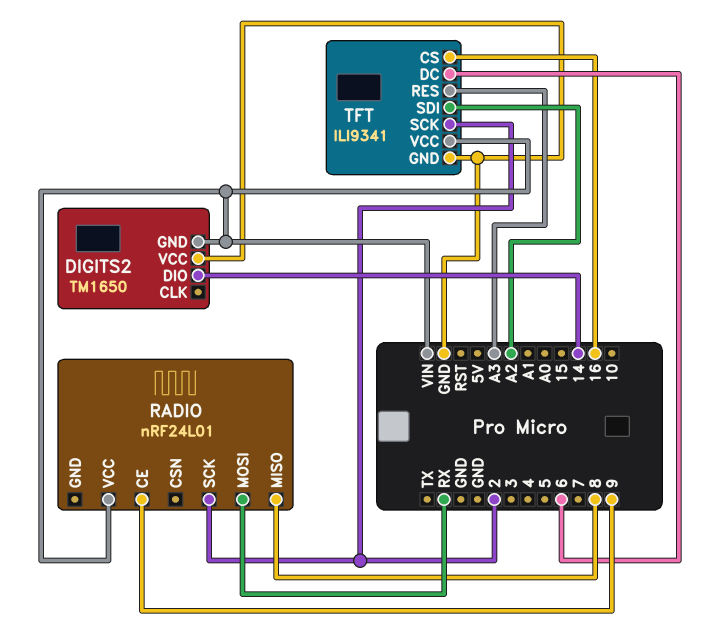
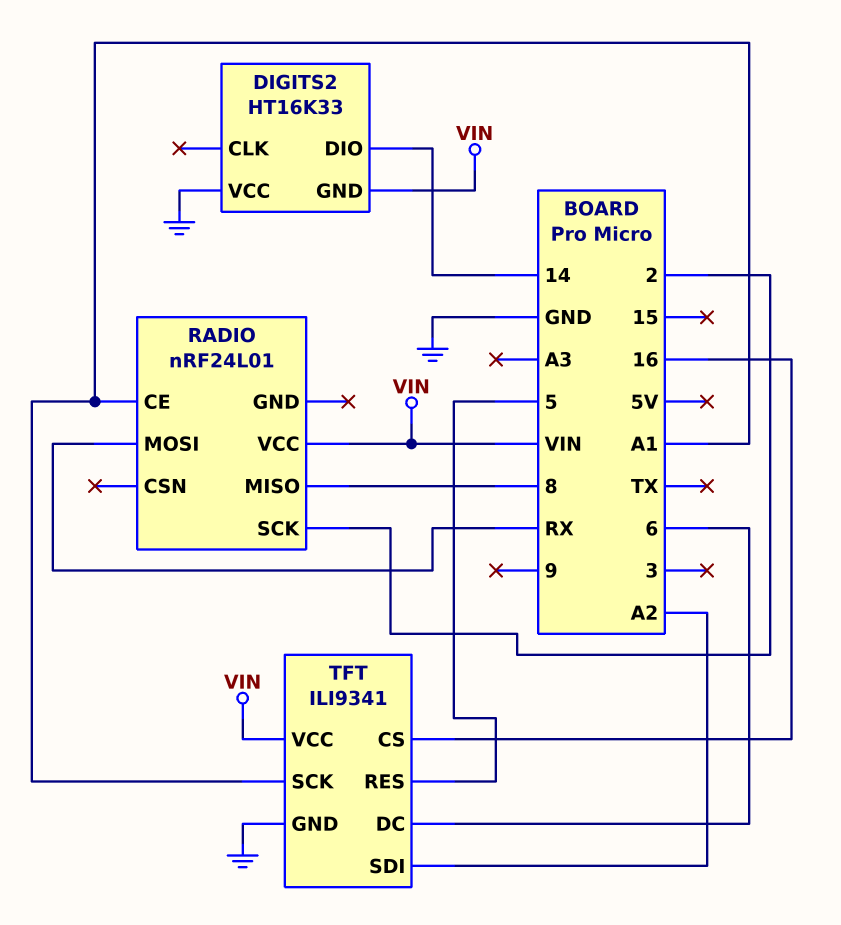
DIGITS2: TM1650 -> HT16K33
RADIO pin CE: 9 -> A1
TFT pin RES: A3 -> 5
TFT pin SCK: 2 -> A1

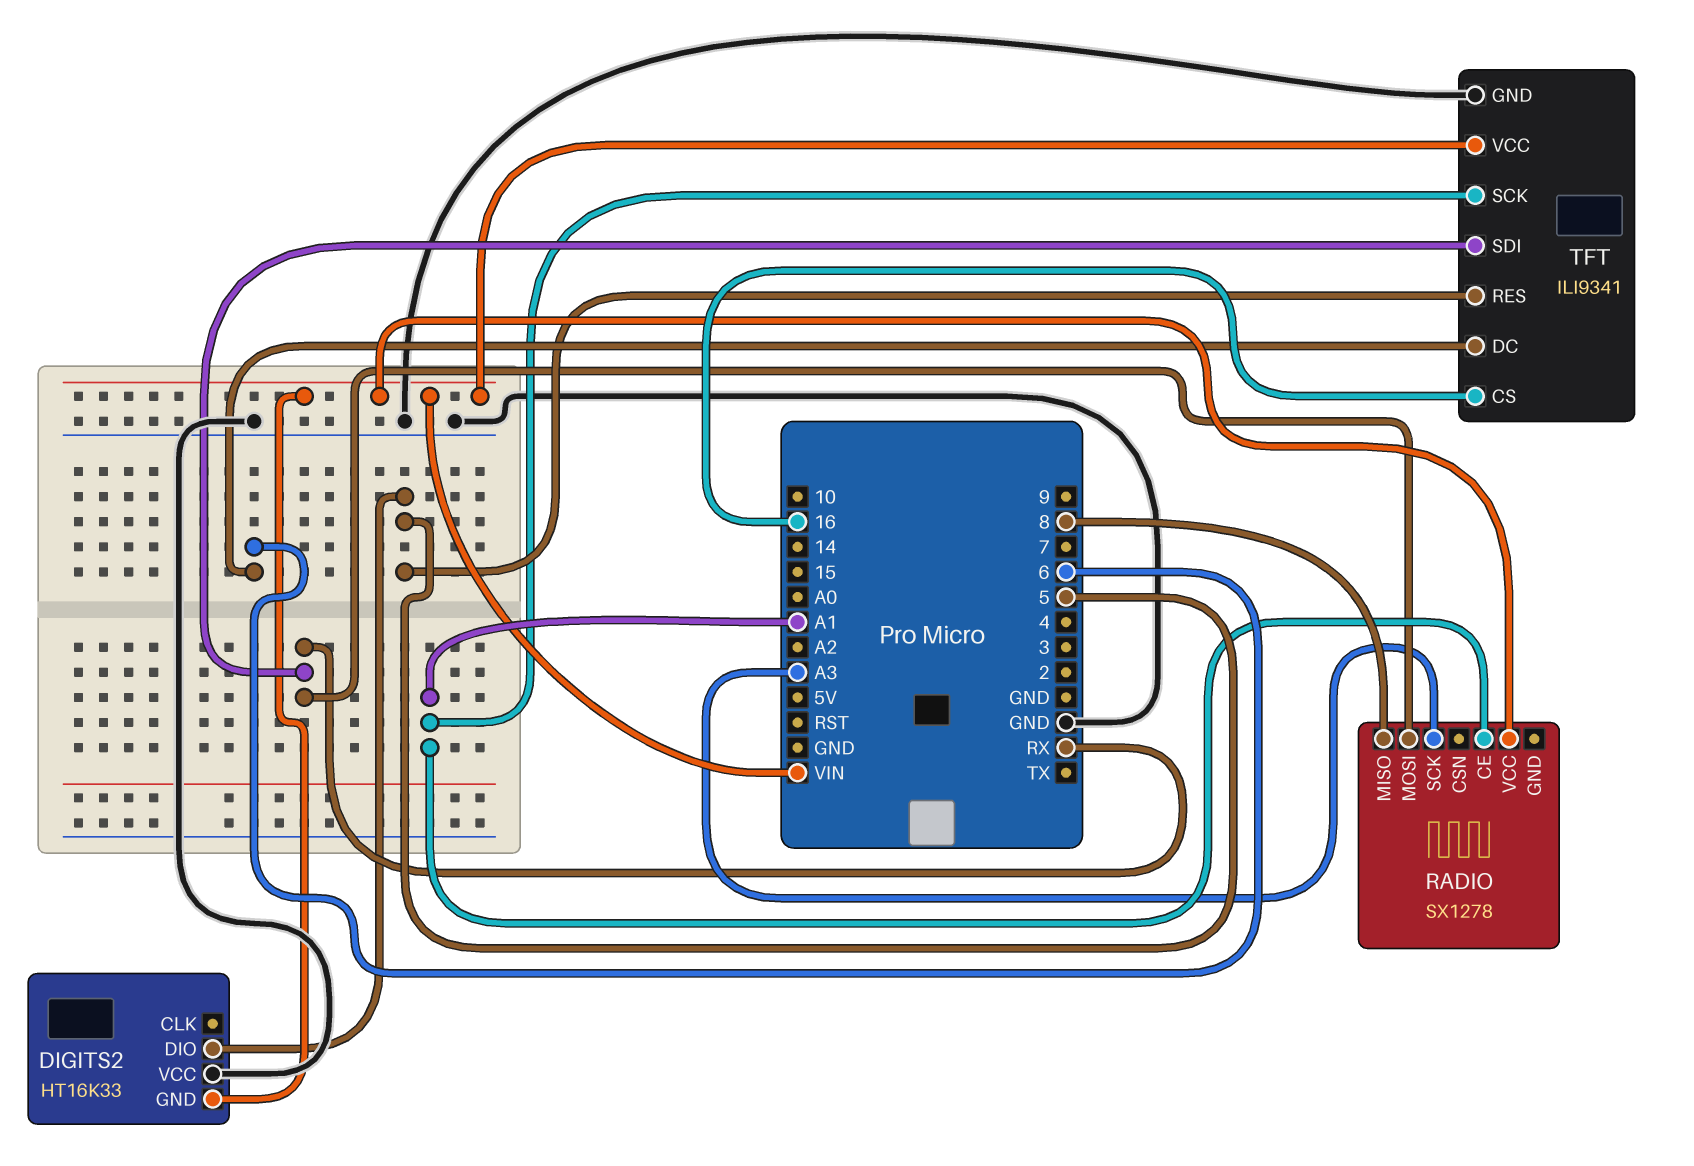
DIGITS2 pin DIO: 14 -> 5
RADIO: nRF24L01 -> SX1278
RADIO pin SCK: 2 -> A3
TFT pin SDI: A2 -> RX

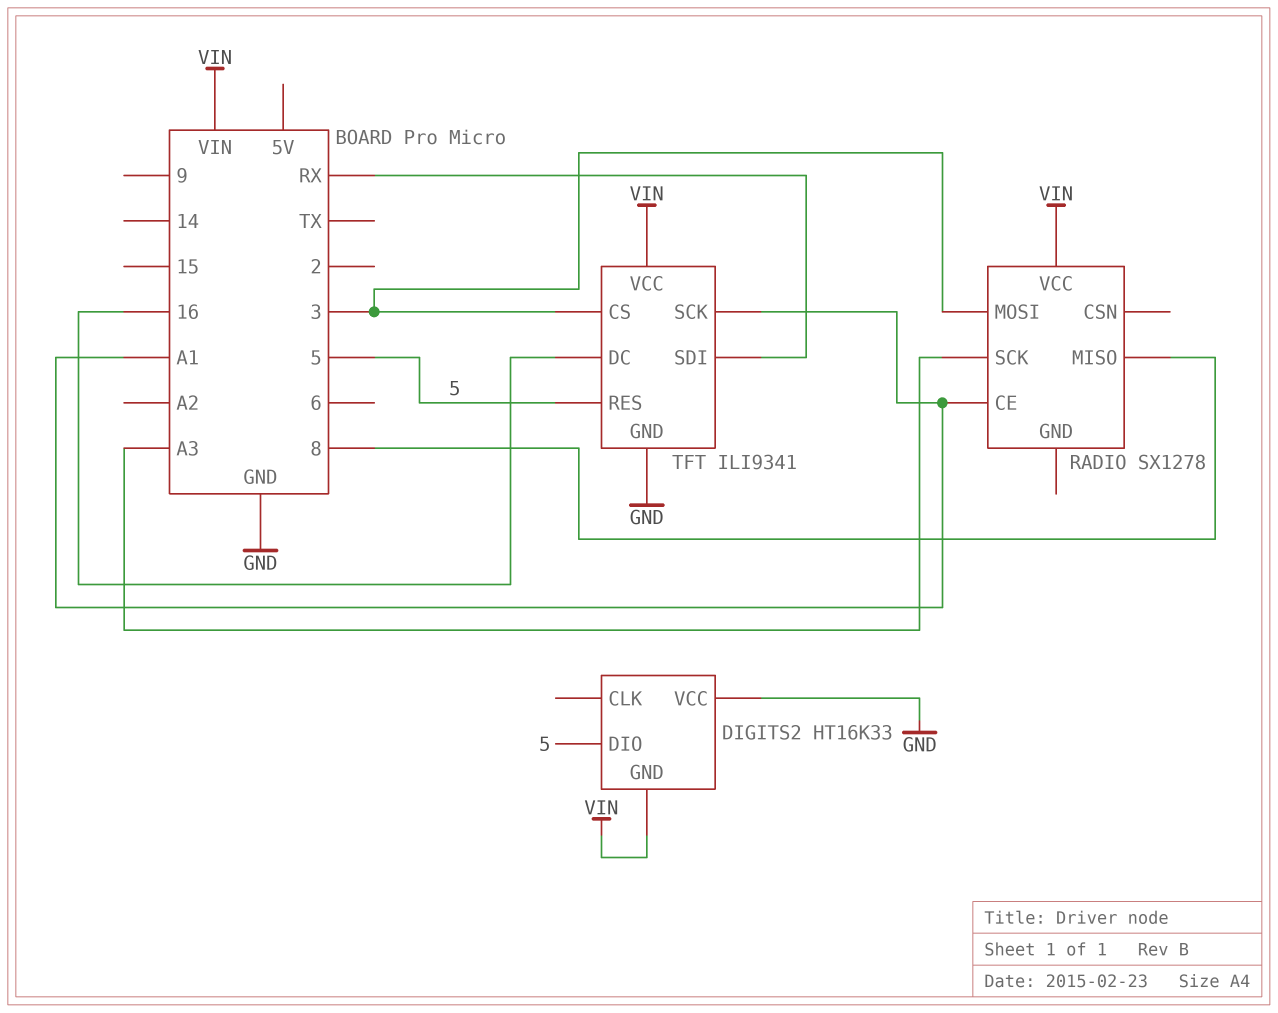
RADIO pin MOSI: RX -> 3
TFT pin CS: 16 -> 3
TFT pin DC: 6 -> 16

